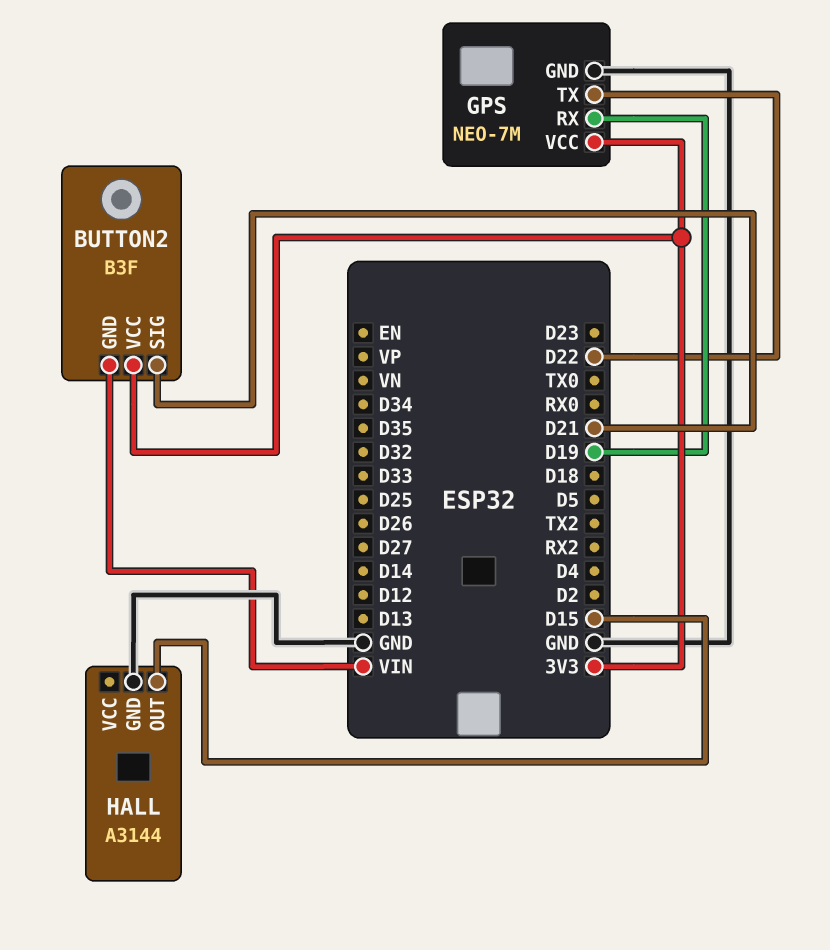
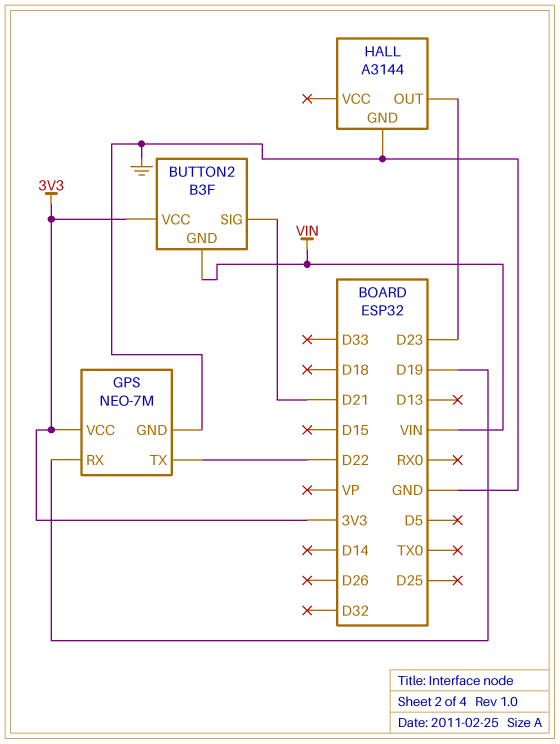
HALL pin OUT: D15 -> D23

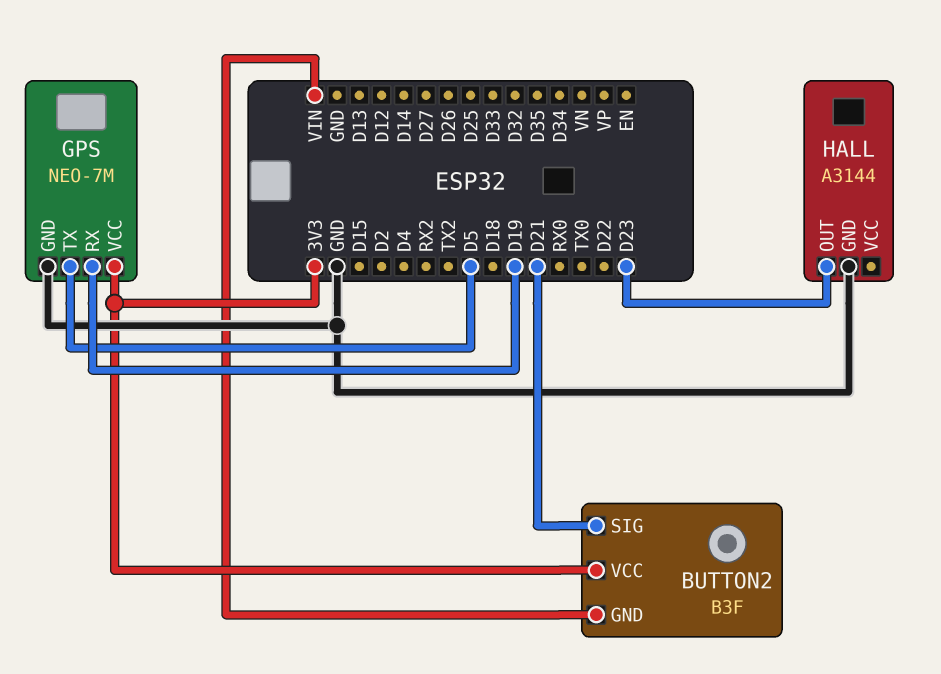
GPS pin TX: D22 -> D5

